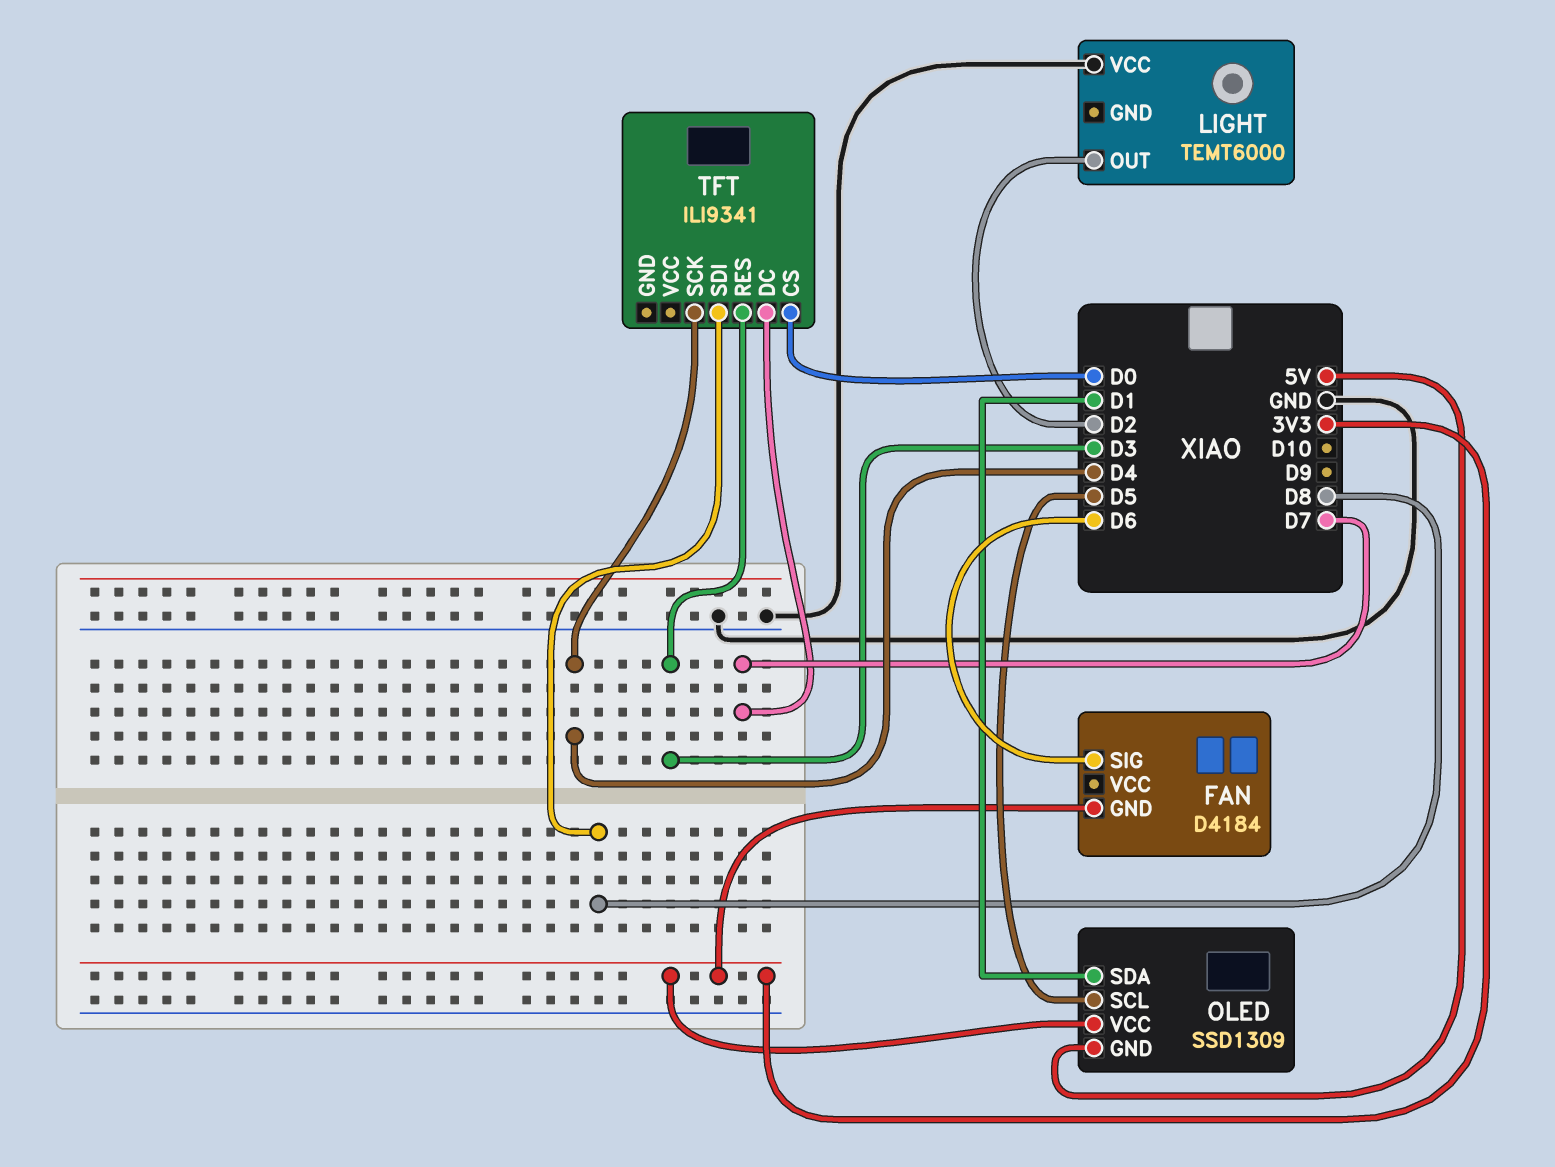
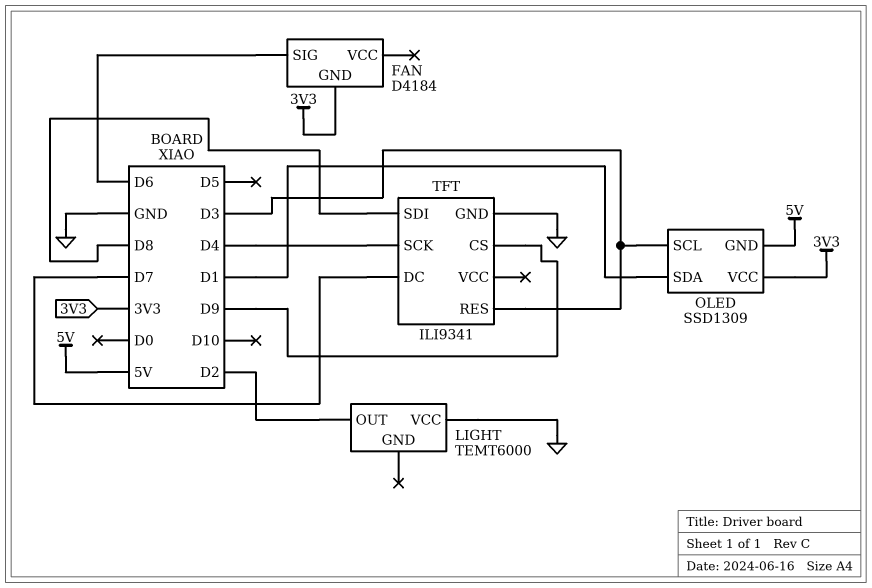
OLED pin SCL: D5 -> D3
TFT pin CS: D0 -> D9
TFT pin GND: none -> GND

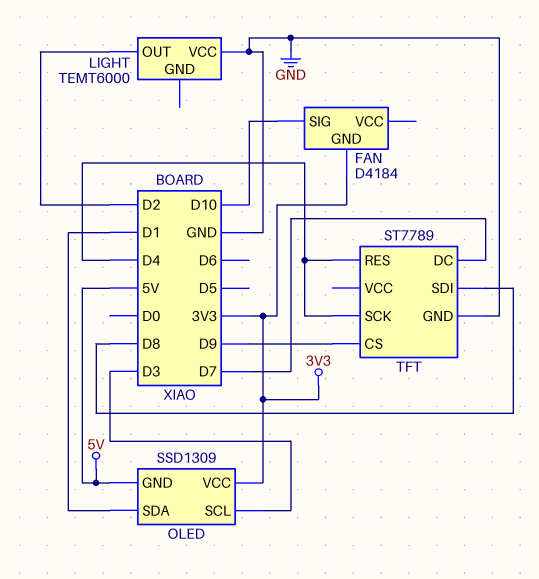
FAN pin SIG: D6 -> D10
TFT: ILI9341 -> ST7789
TFT pin RES: D3 -> D4

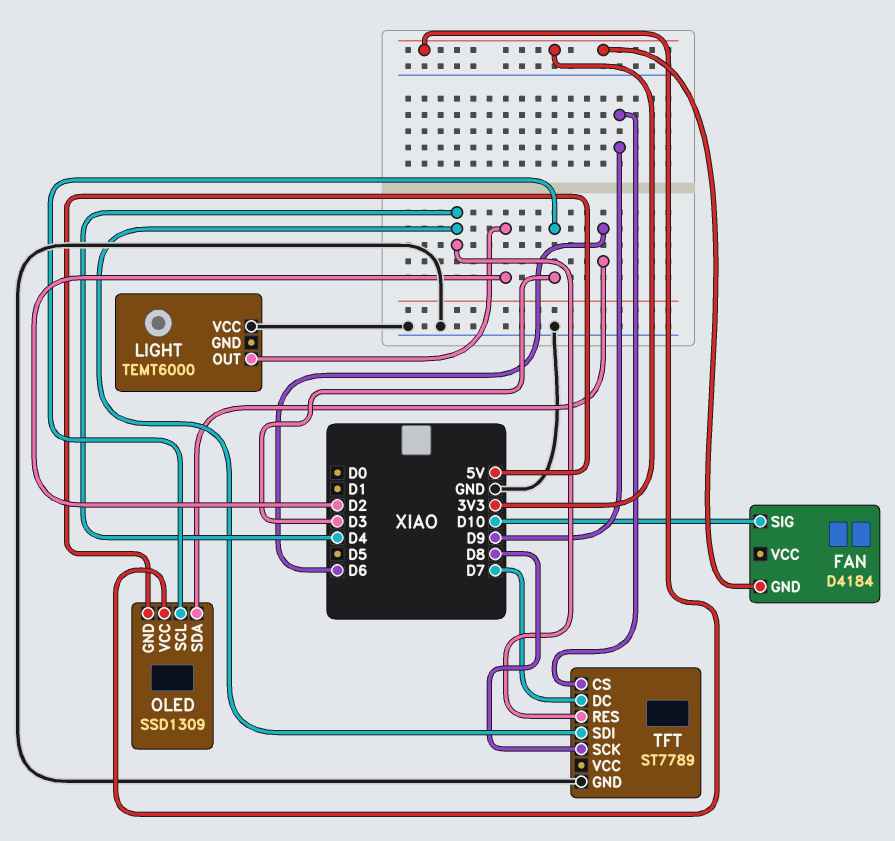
OLED pin SDA: D1 -> D6
TFT pin SCK: D4 -> D8
TFT pin SDI: D8 -> D4

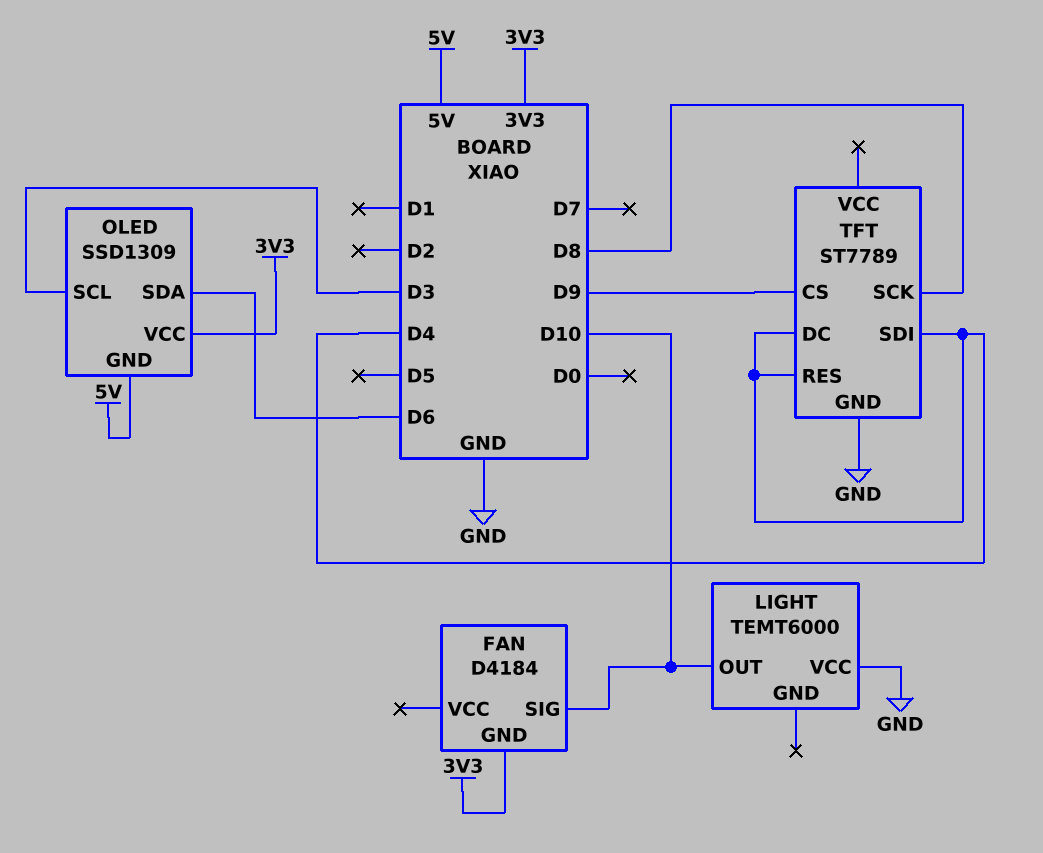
LIGHT pin OUT: D2 -> D10
TFT pin DC: D7 -> D4

